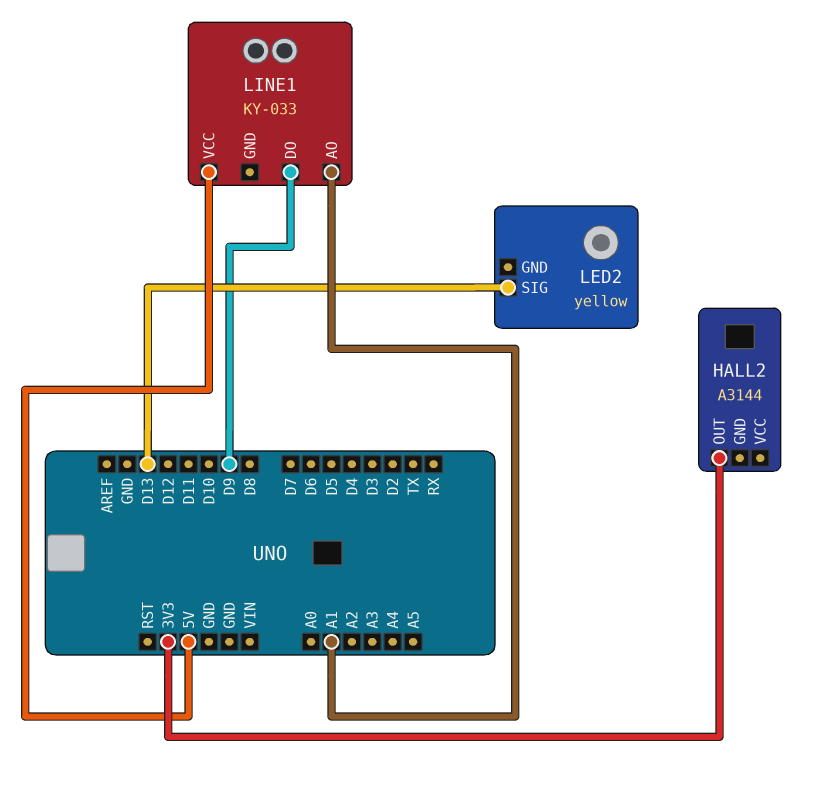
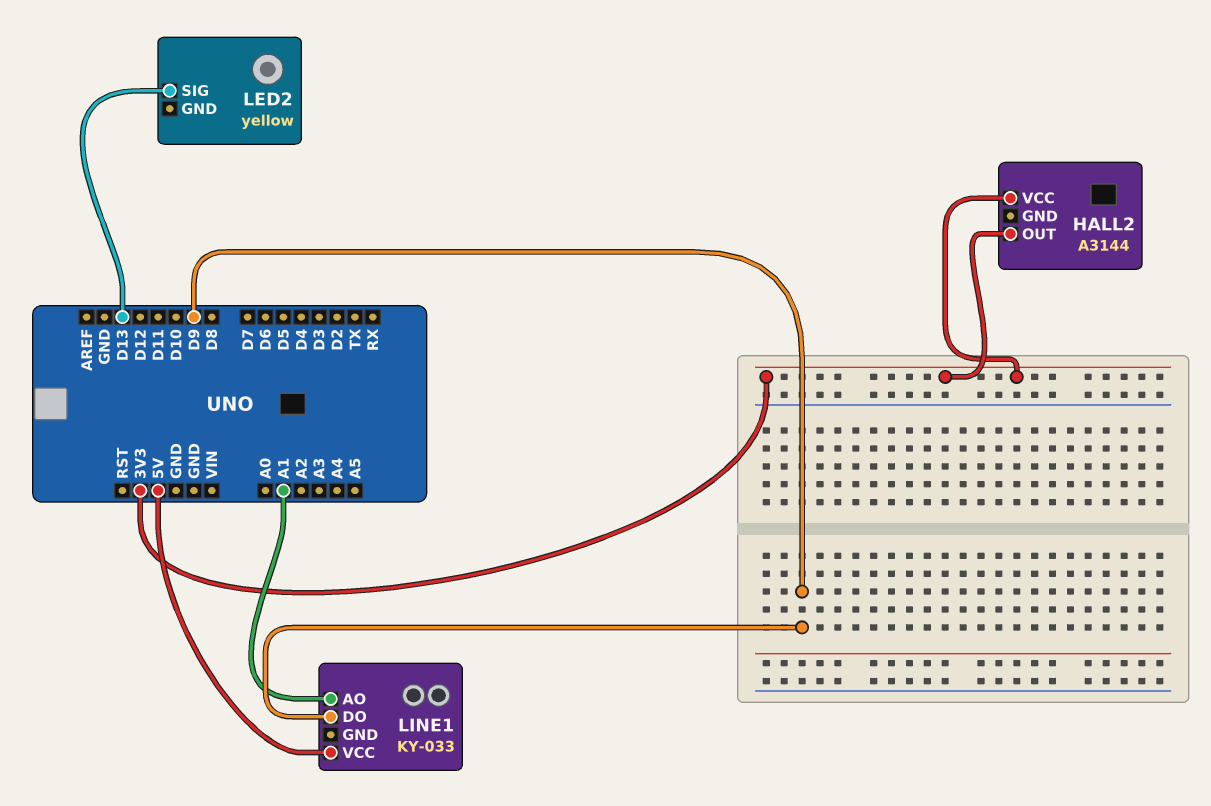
HALL2 pin VCC: none -> 3V3

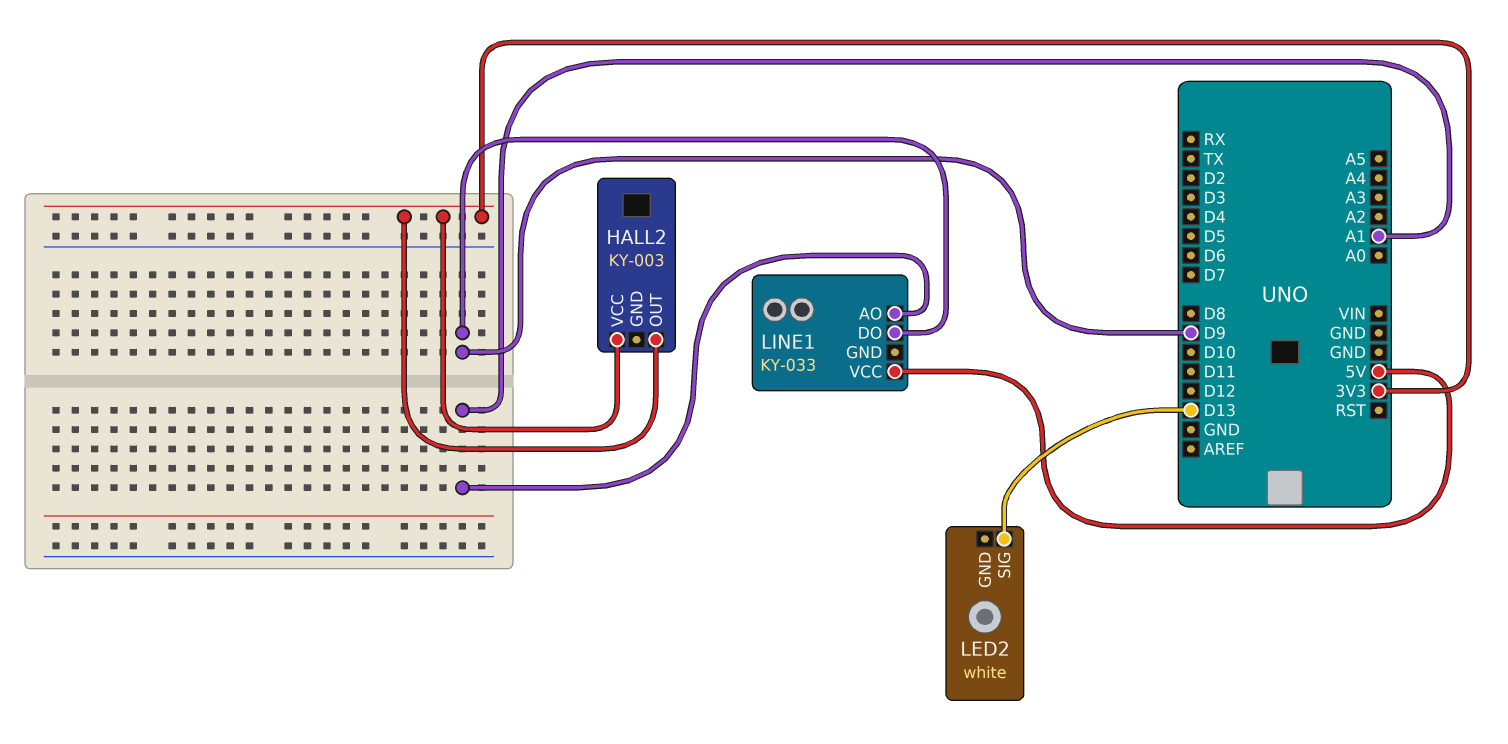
HALL2: A3144 -> KY-003
LED2: yellow -> white

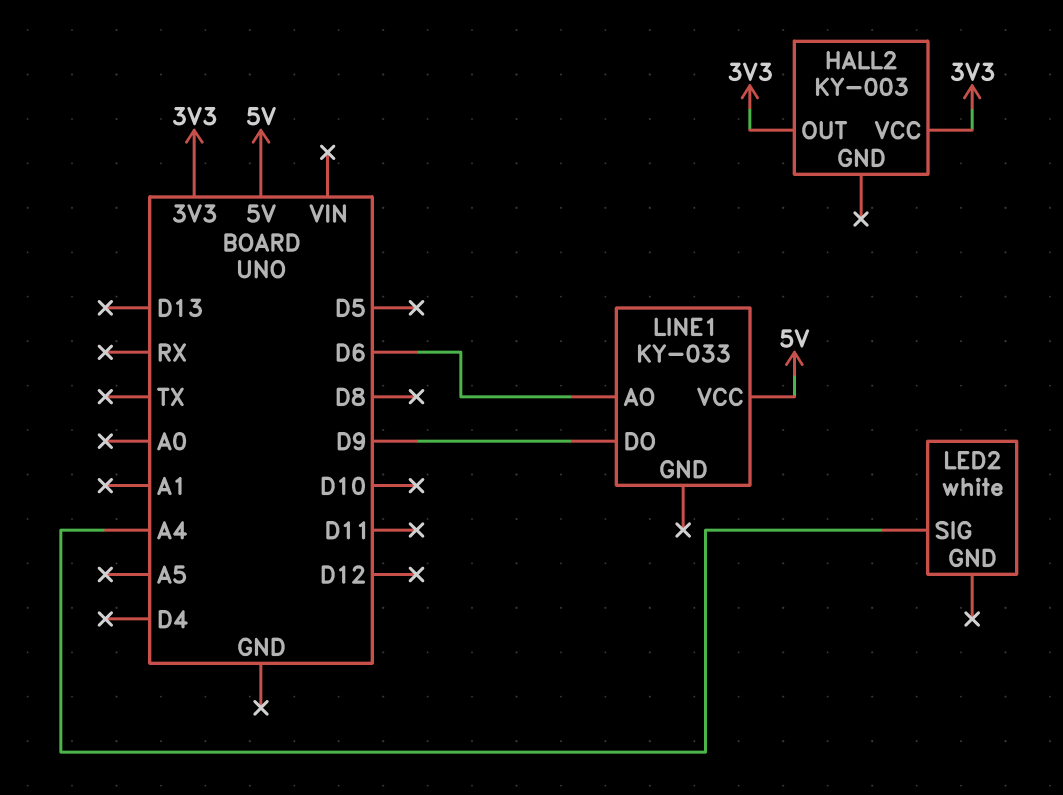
LED2 pin SIG: D13 -> A4
LINE1 pin AO: A1 -> D6

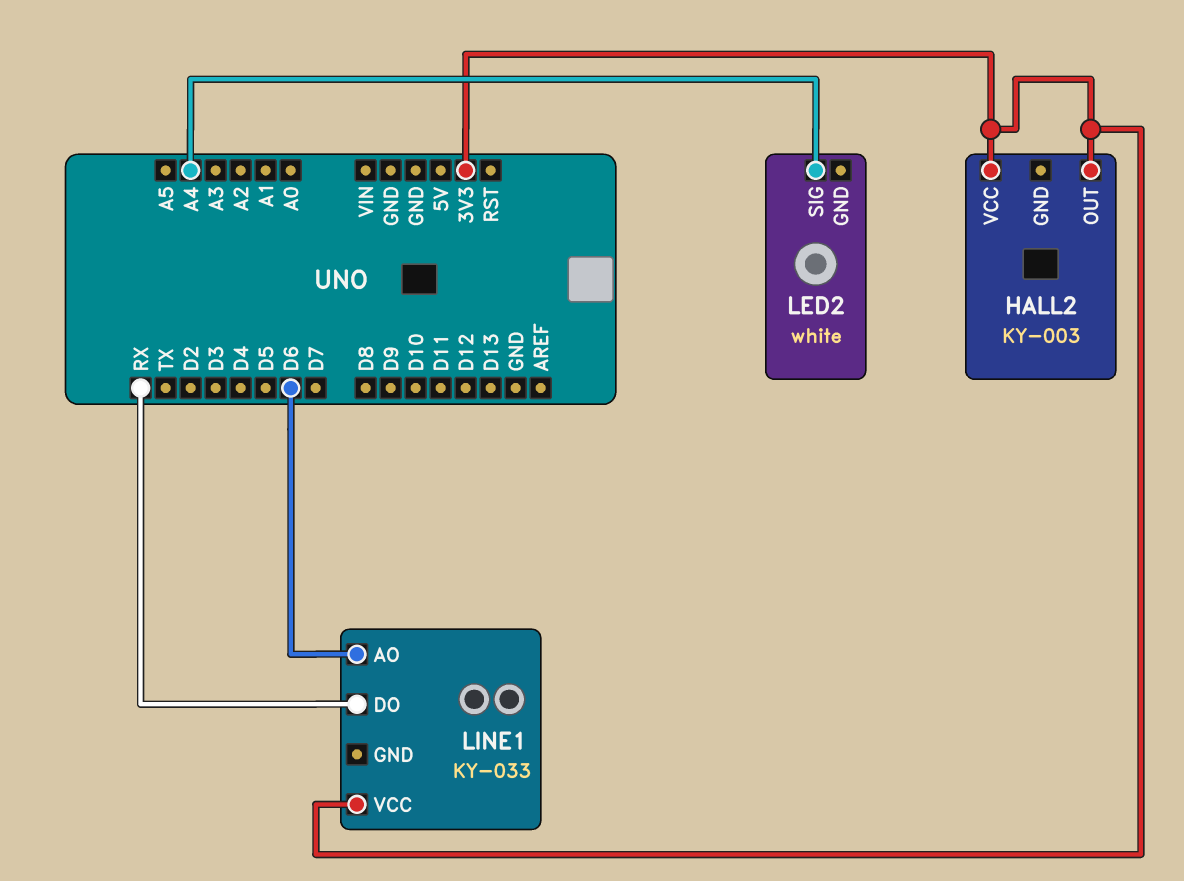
LINE1 pin DO: D9 -> RX
LINE1 pin VCC: 5V -> 3V3

